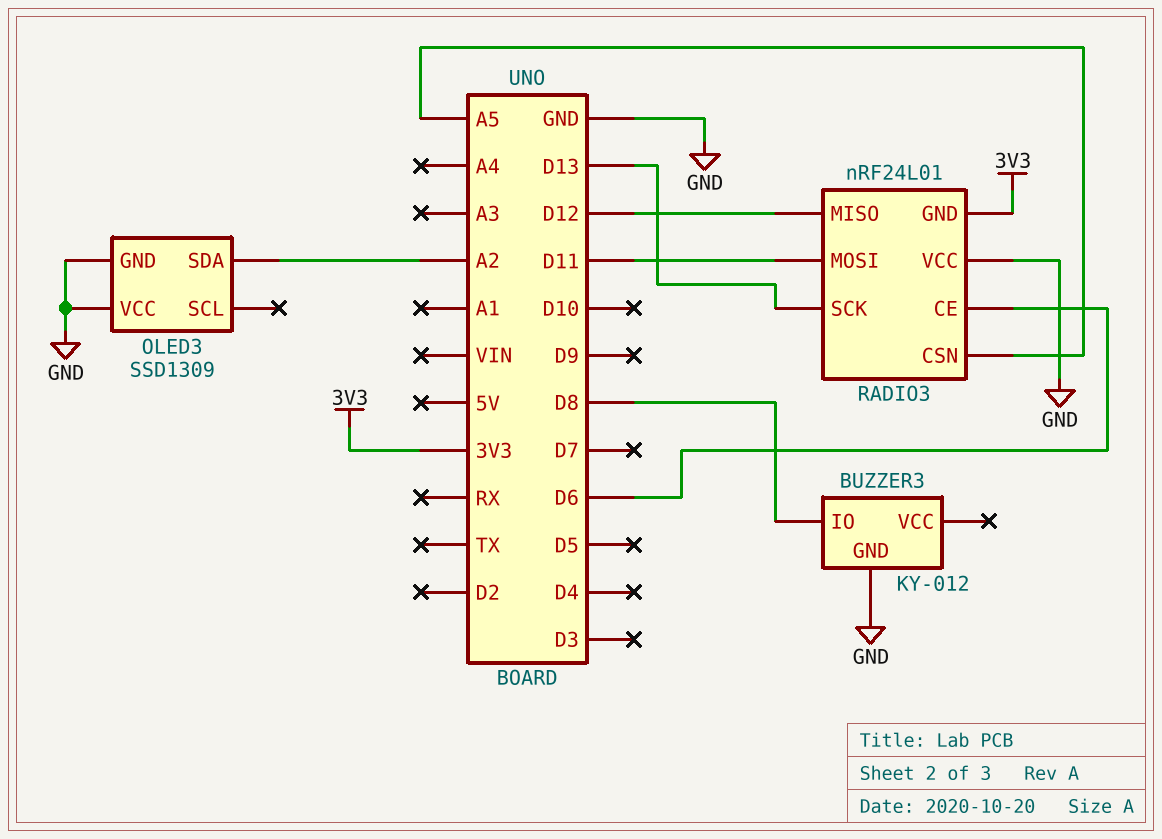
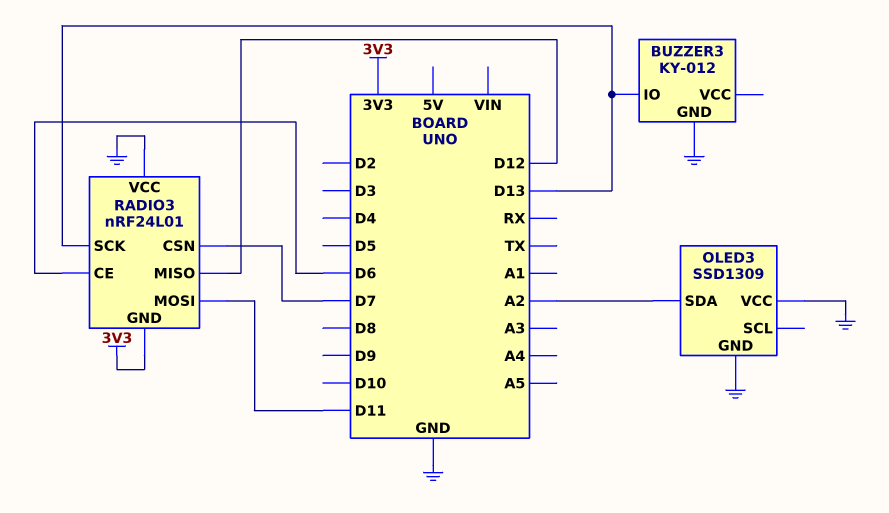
BUZZER3 pin IO: D8 -> D13
RADIO3 pin CSN: A5 -> D7

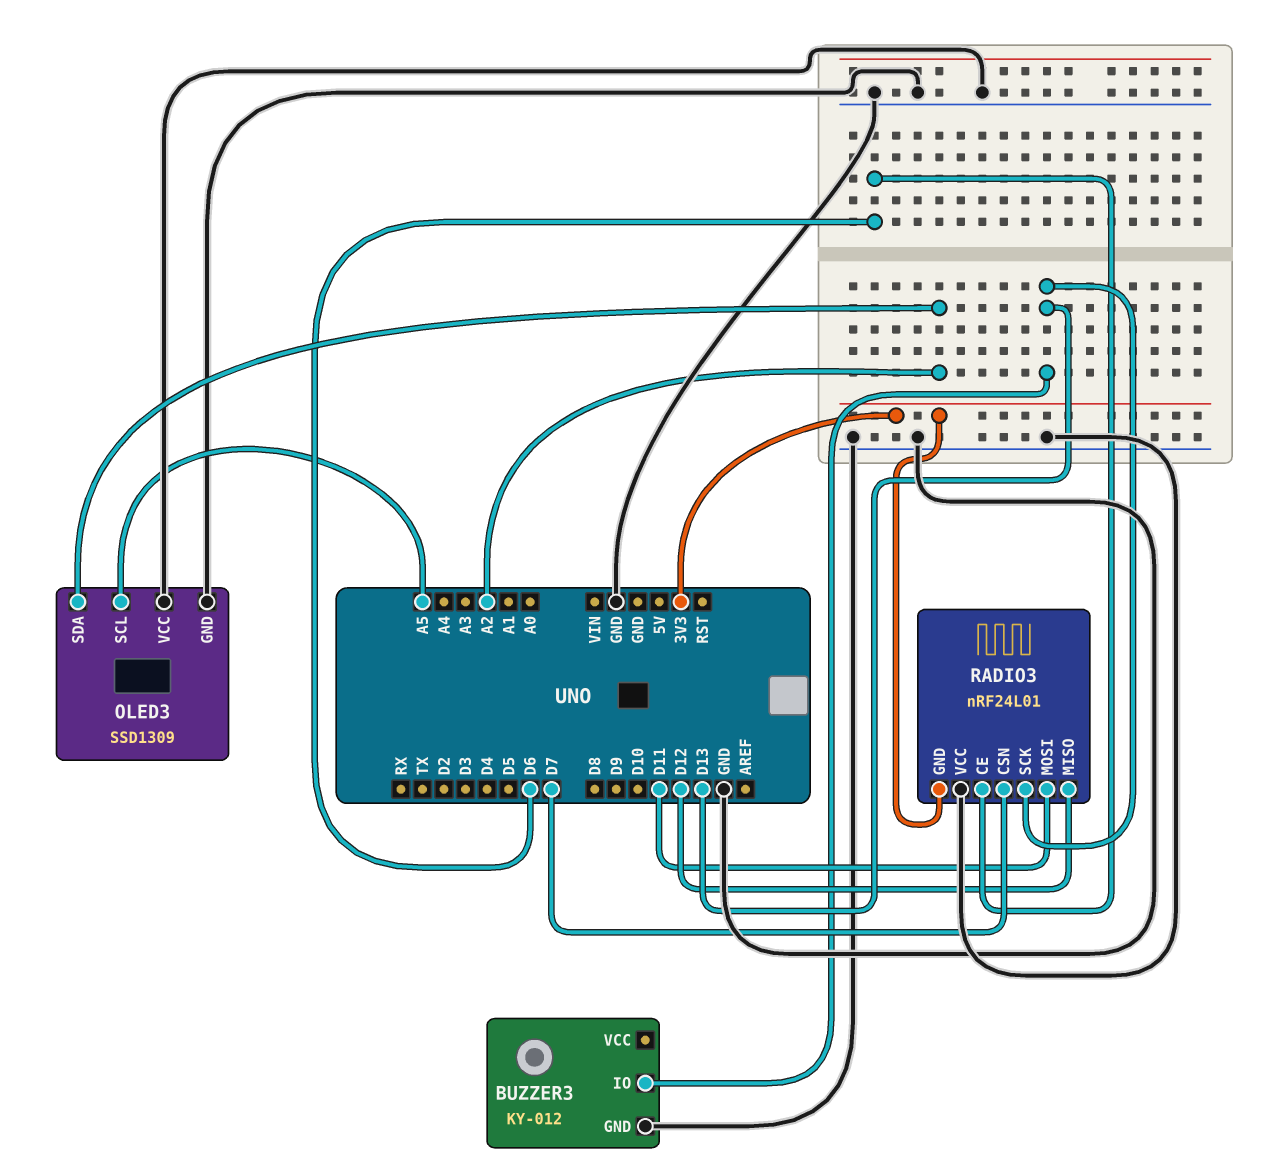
OLED3 pin SCL: none -> A5

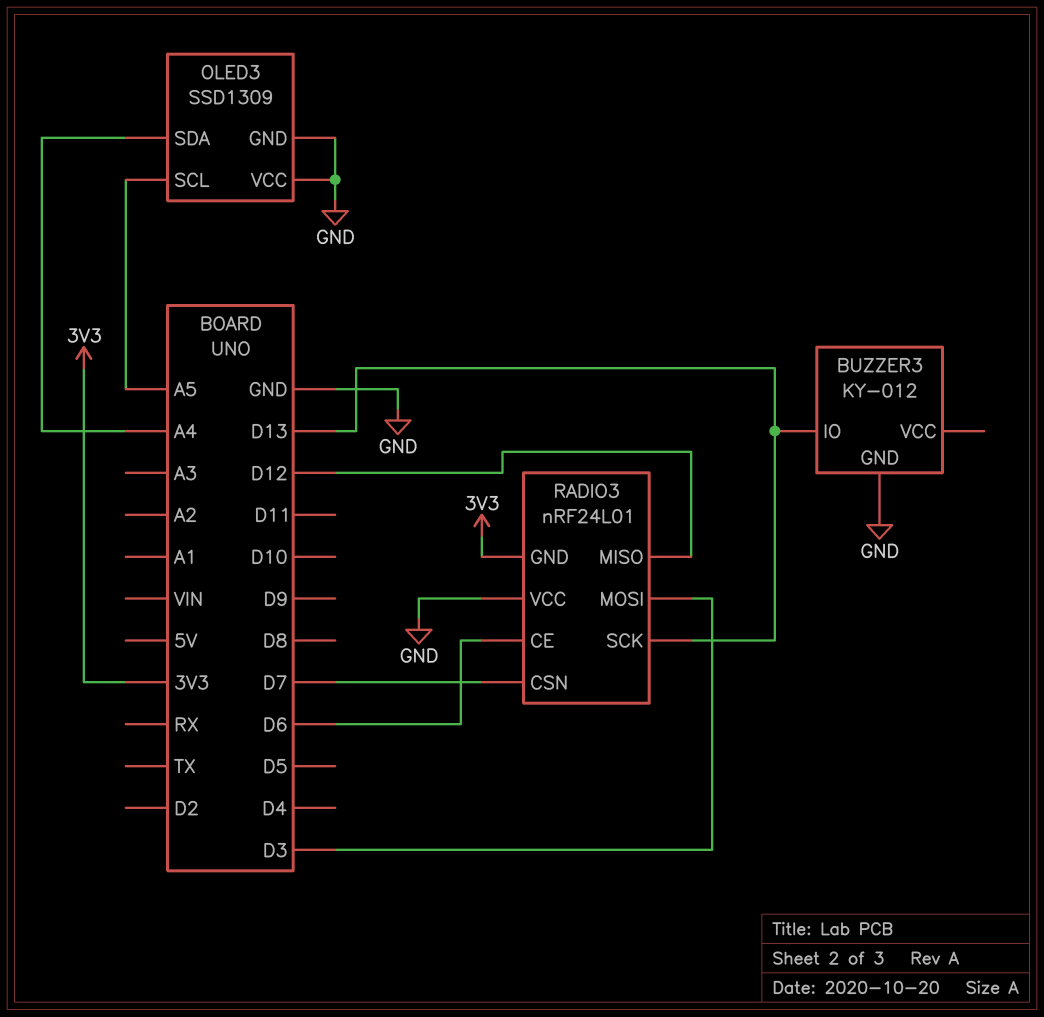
OLED3 pin SDA: A2 -> A4
RADIO3 pin MOSI: D11 -> D3

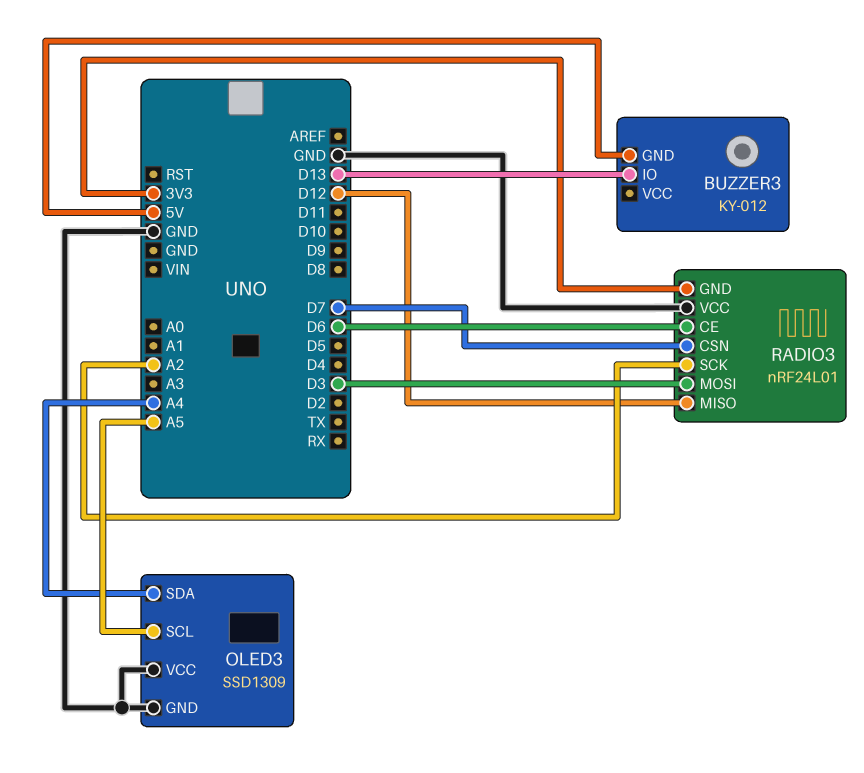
BUZZER3 pin GND: GND -> 5V
RADIO3 pin SCK: D13 -> A2

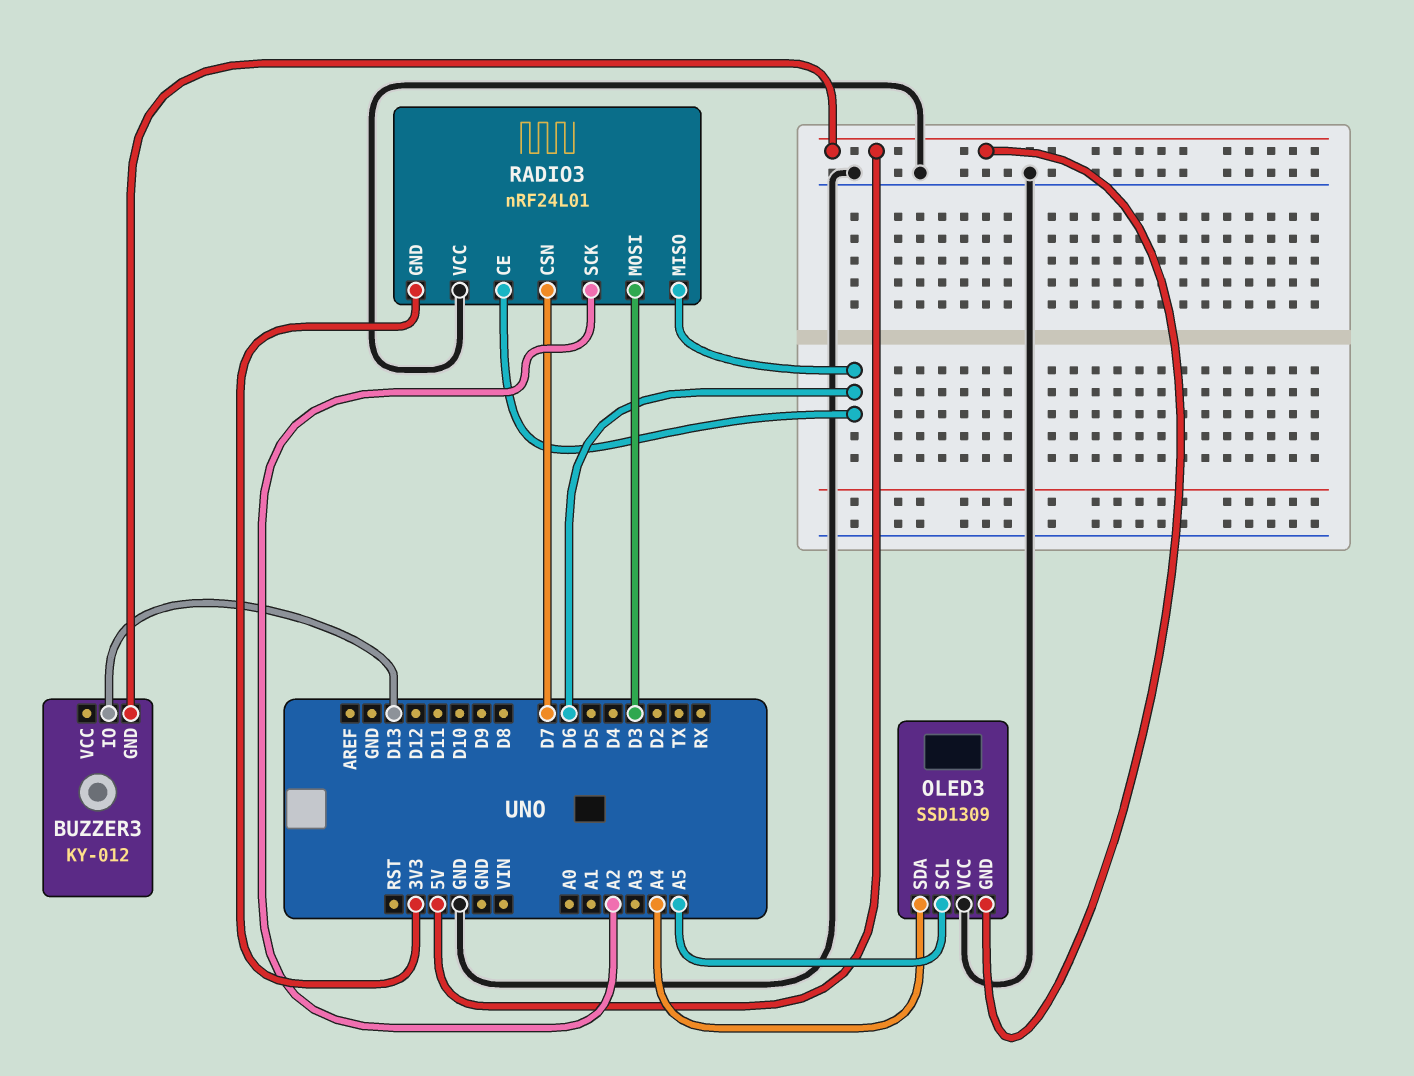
OLED3 pin GND: GND -> 5V
RADIO3 pin MISO: D12 -> D6

